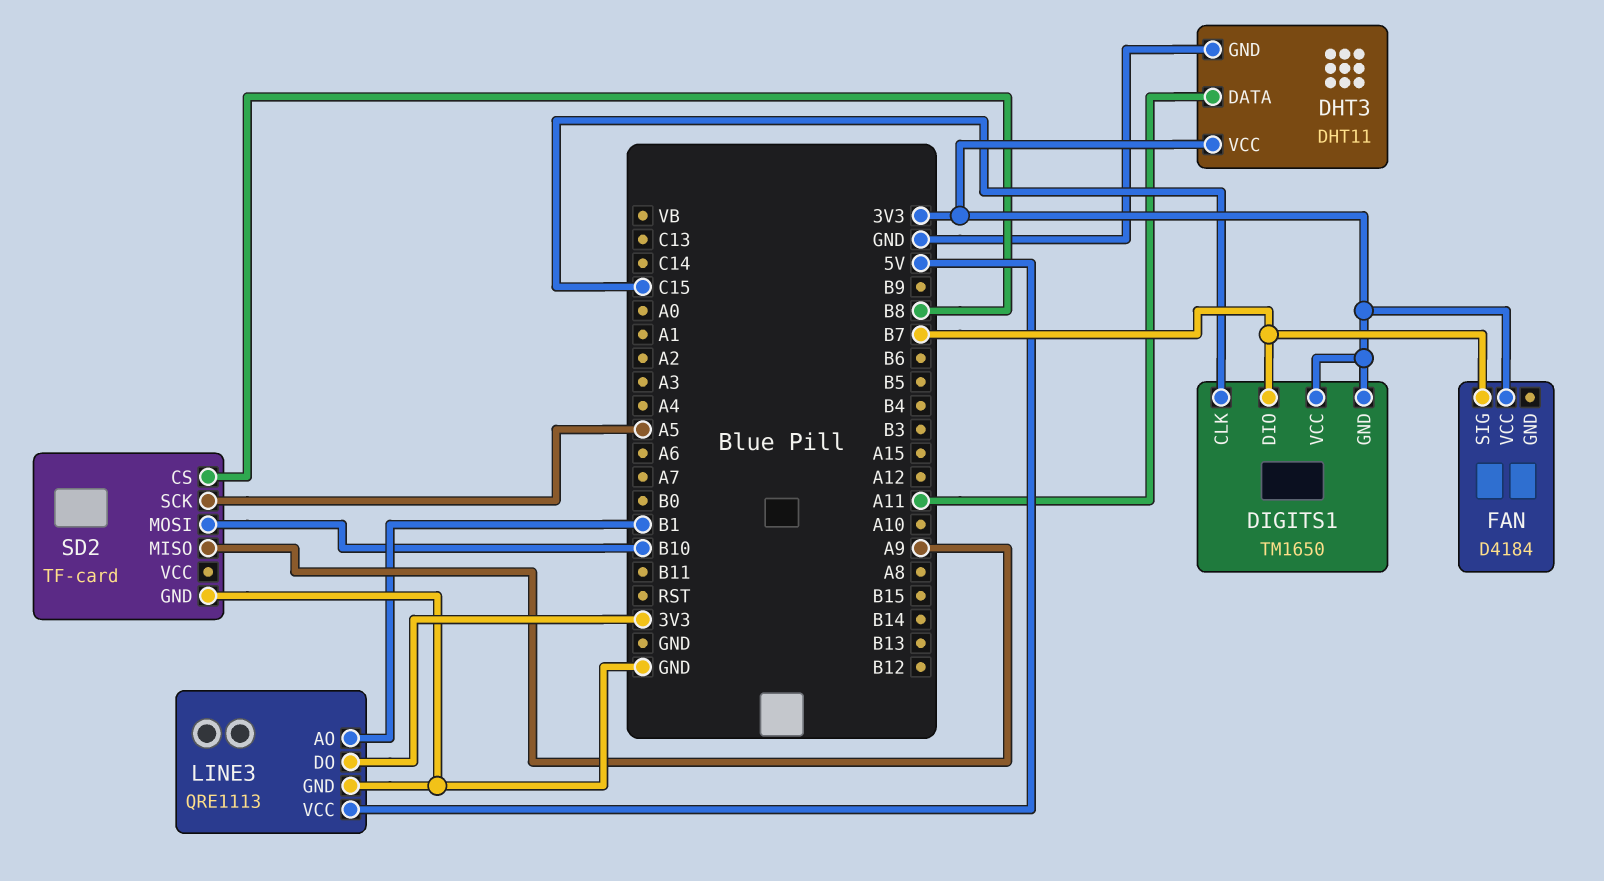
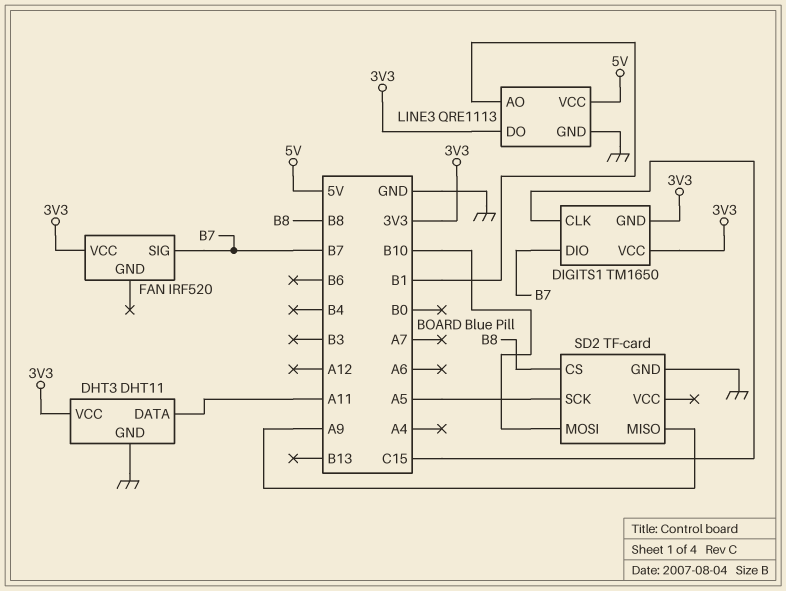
FAN: D4184 -> IRF520

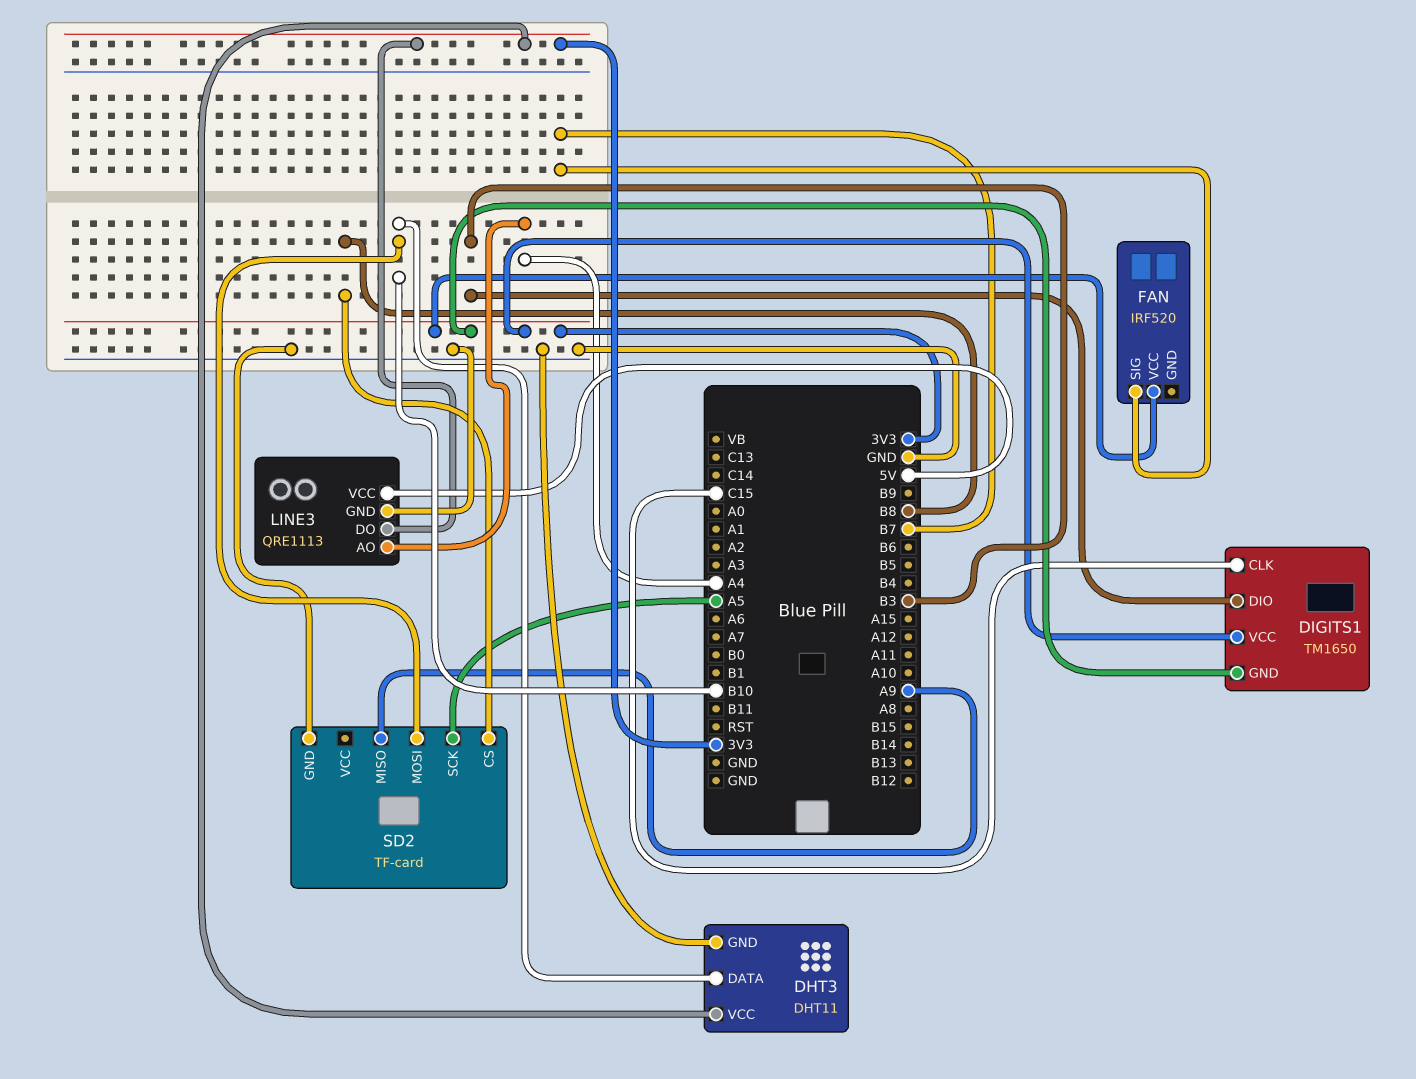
DHT3 pin DATA: A11 -> B10
DIGITS1 pin DIO: B7 -> B3
LINE3 pin AO: B1 -> A4

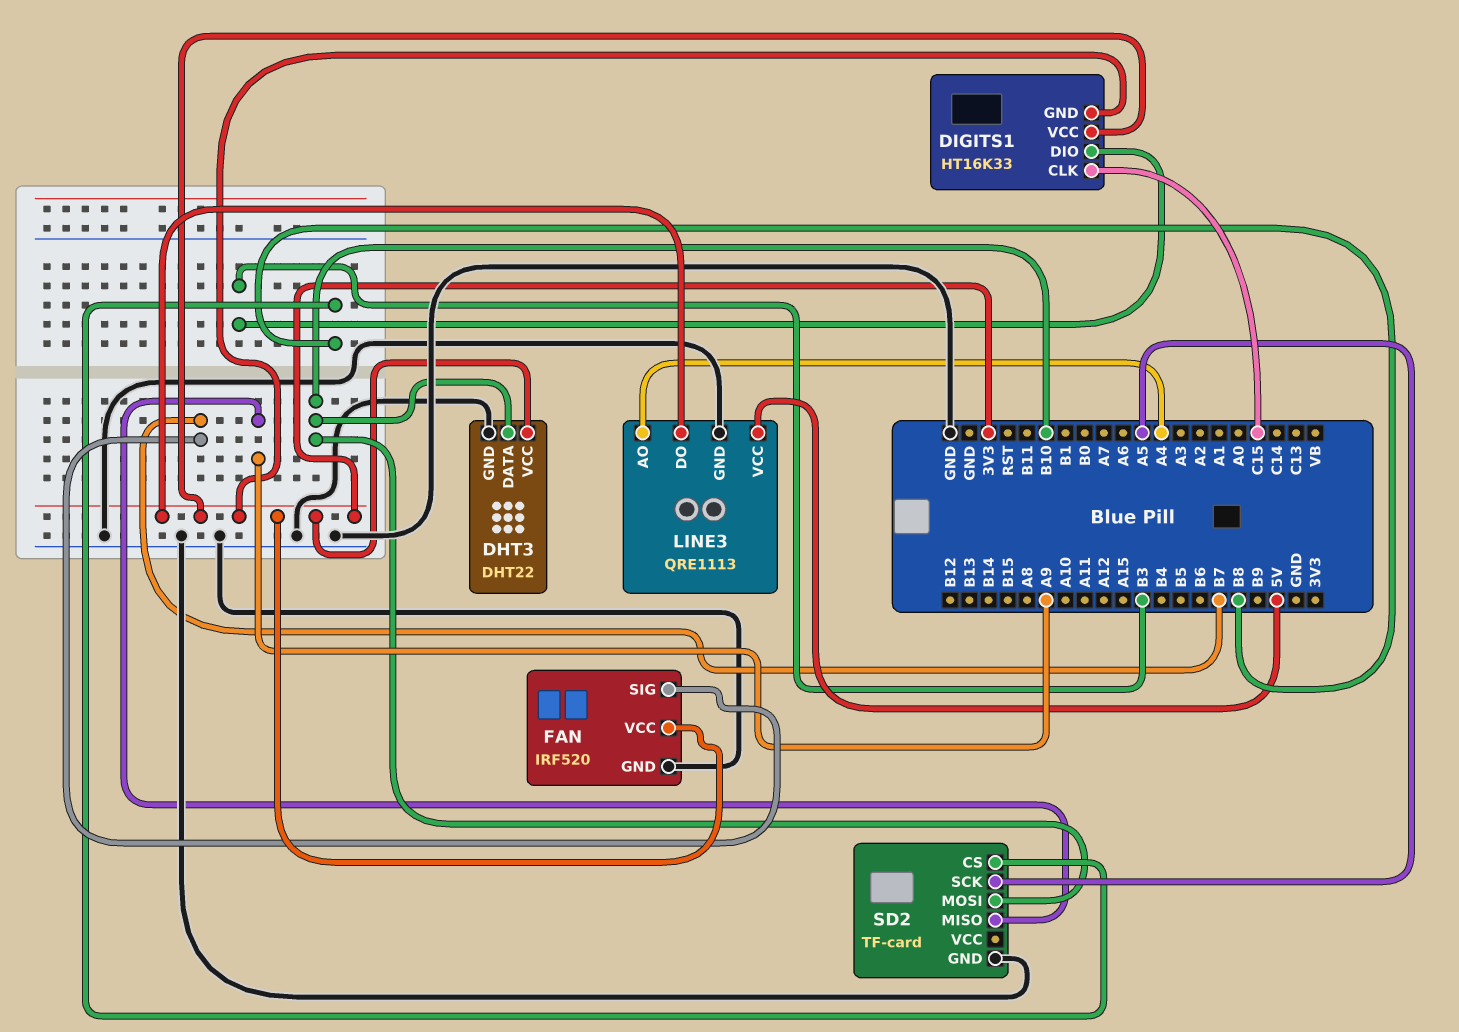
DHT3: DHT11 -> DHT22
DIGITS1: TM1650 -> HT16K33
FAN pin GND: none -> GND

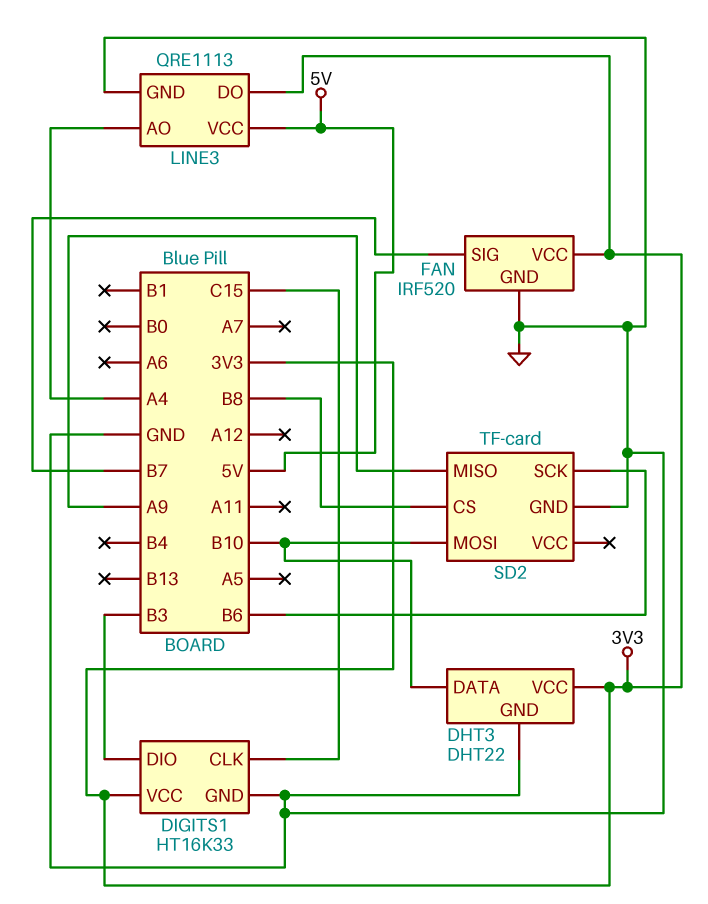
DIGITS1 pin GND: 3V3 -> GND
SD2 pin SCK: A5 -> B6

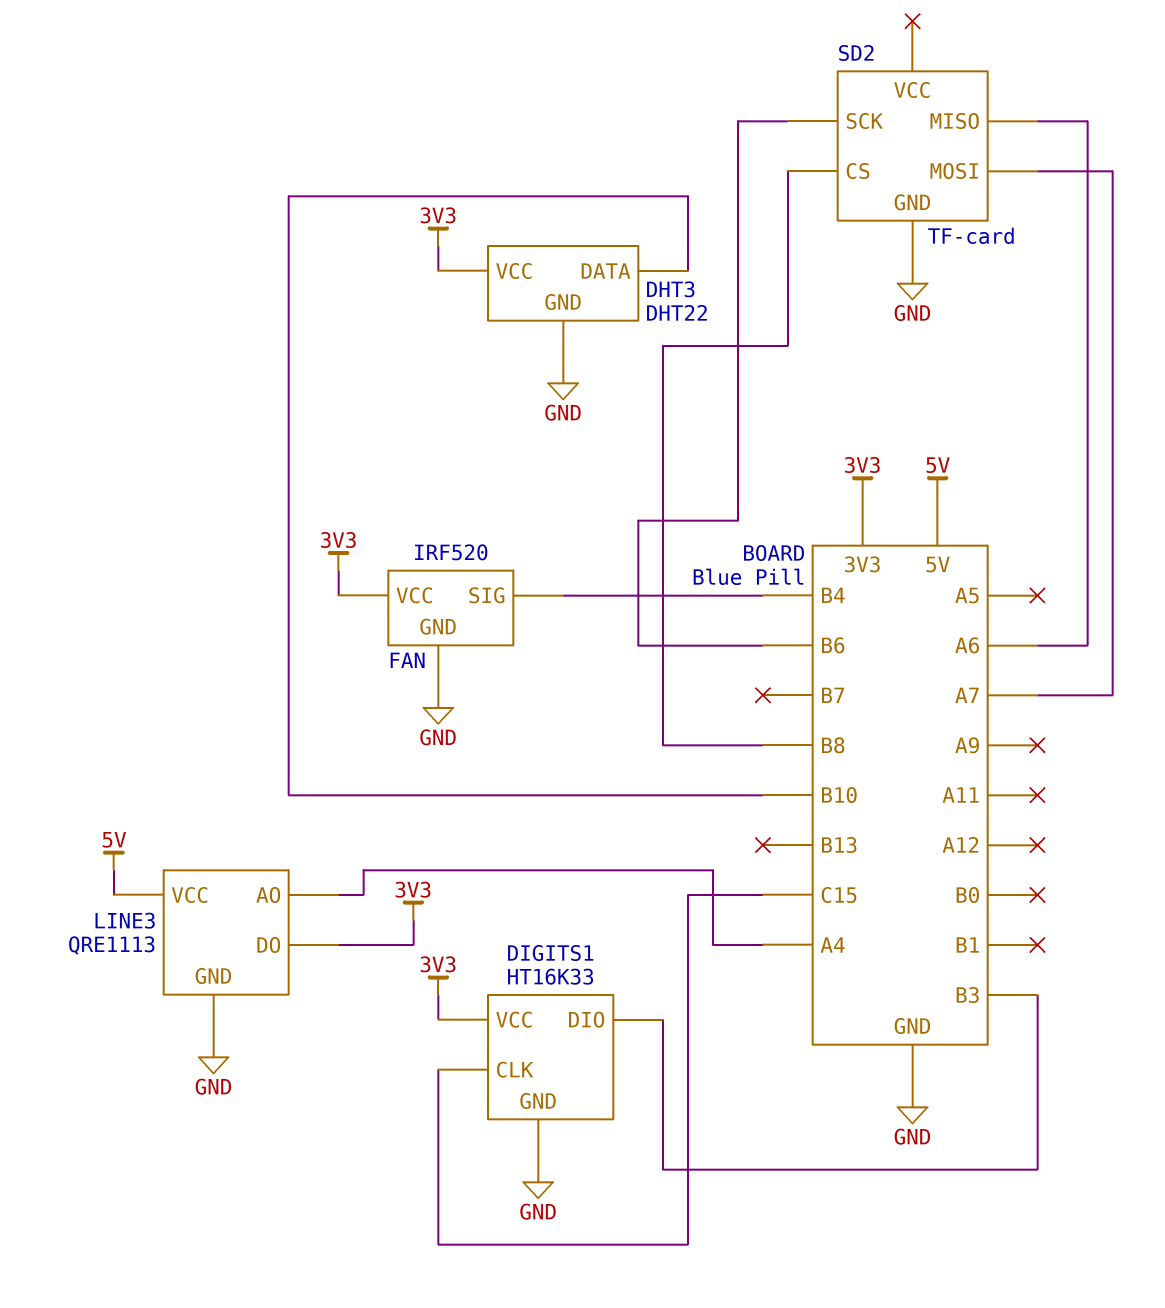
FAN pin SIG: B7 -> B4
SD2 pin MISO: A9 -> A6
SD2 pin MOSI: B10 -> A7

